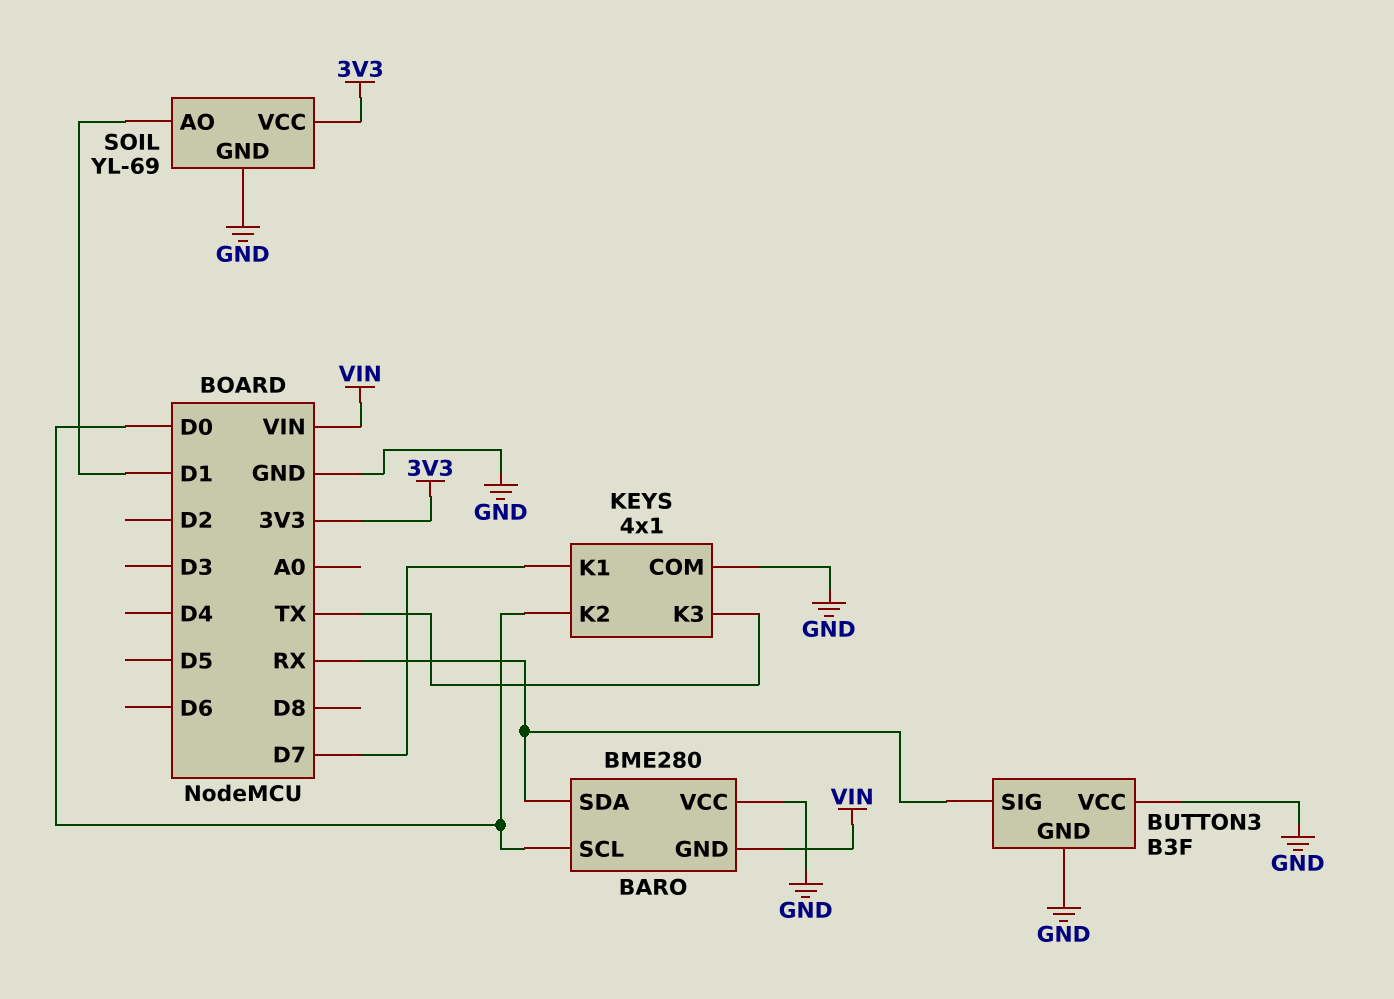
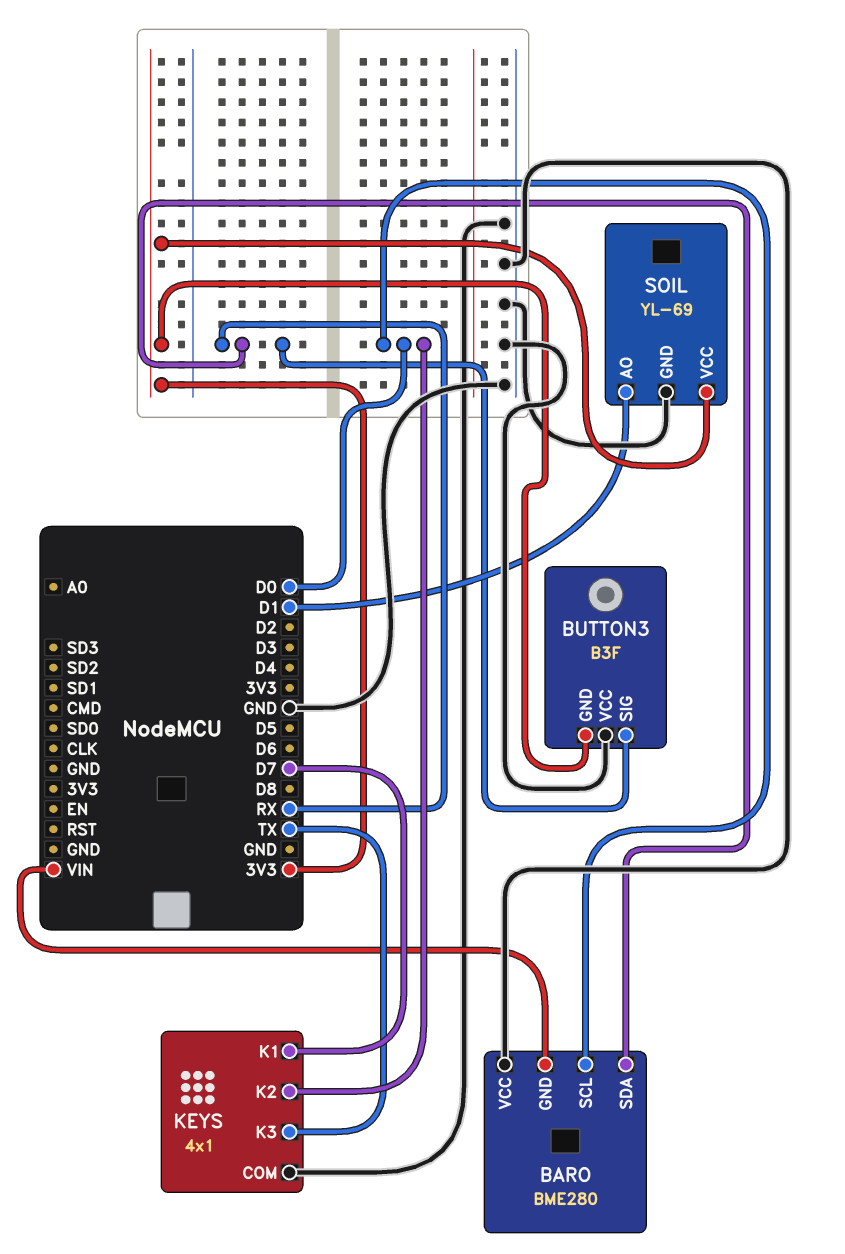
BUTTON3 pin GND: GND -> 3V3

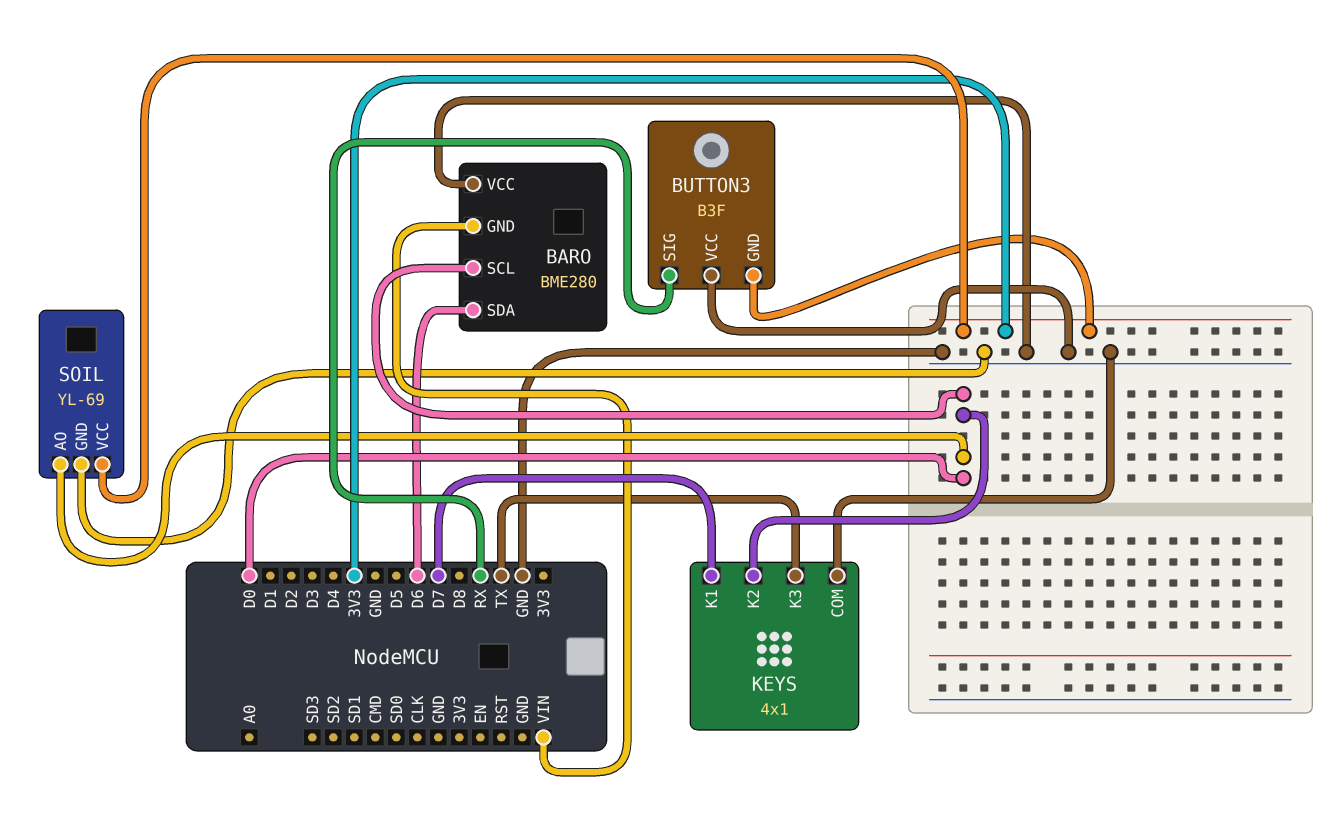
BARO pin SDA: RX -> D6
SOIL pin AO: D1 -> D0

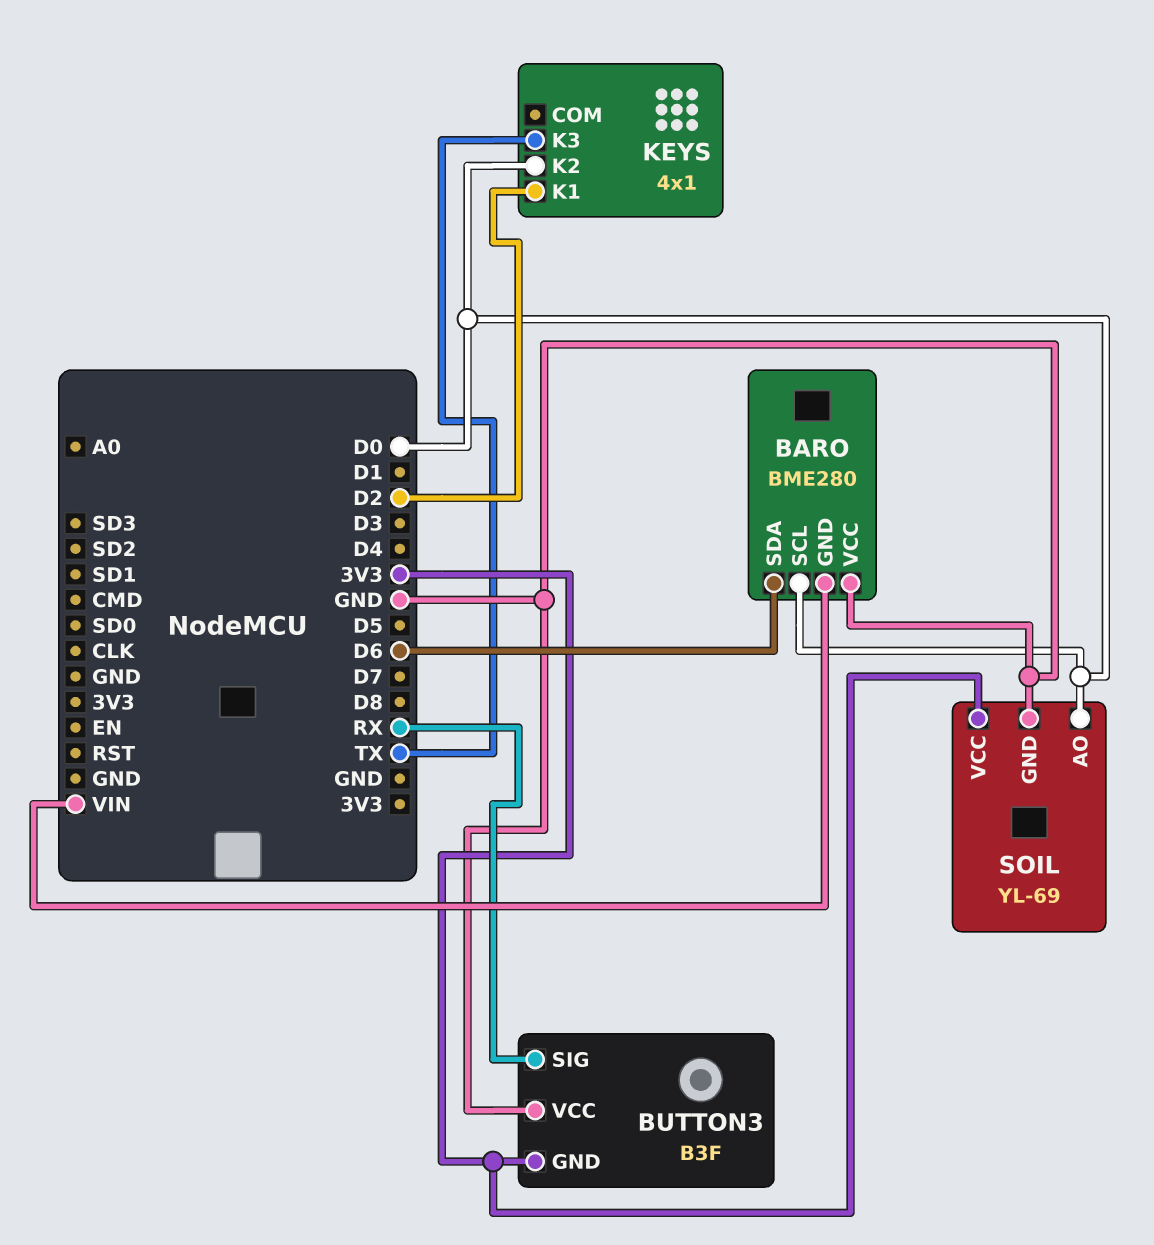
KEYS pin COM: GND -> none
KEYS pin K1: D7 -> D2

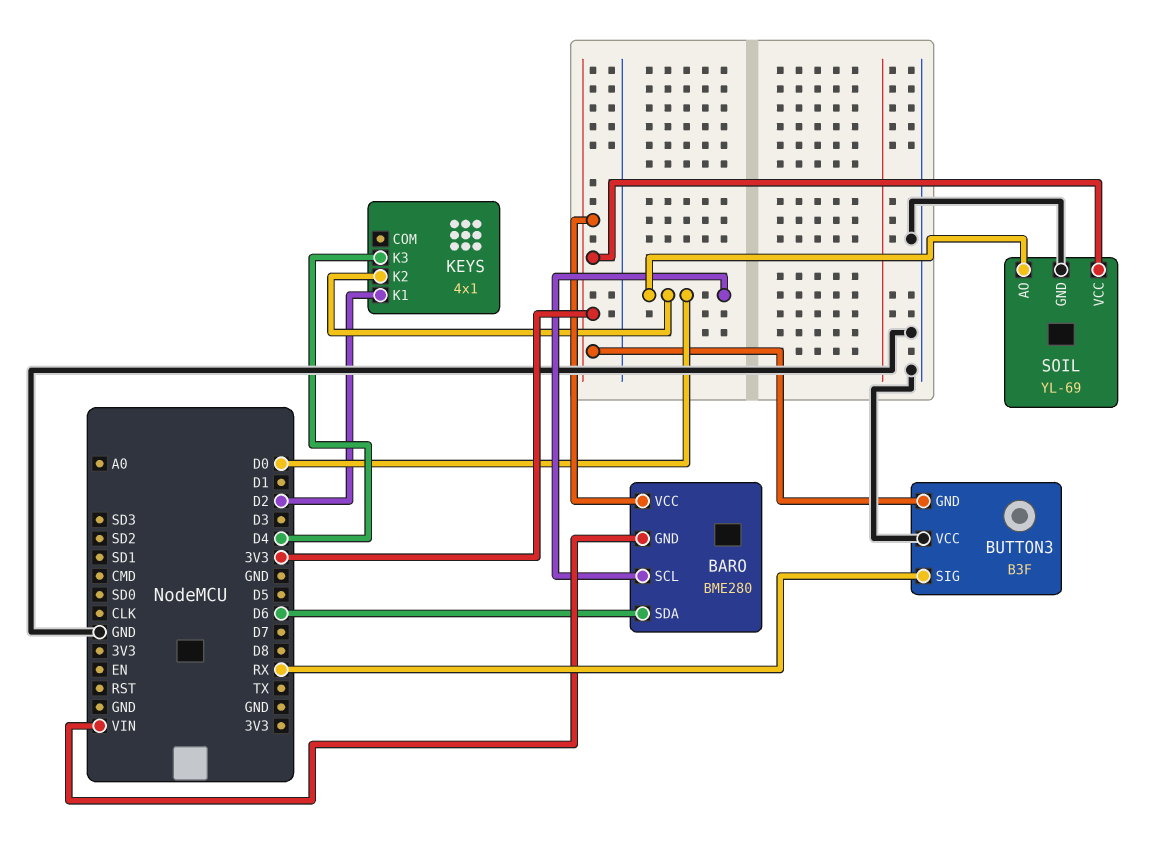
BARO pin VCC: GND -> 3V3
KEYS pin K3: TX -> D4

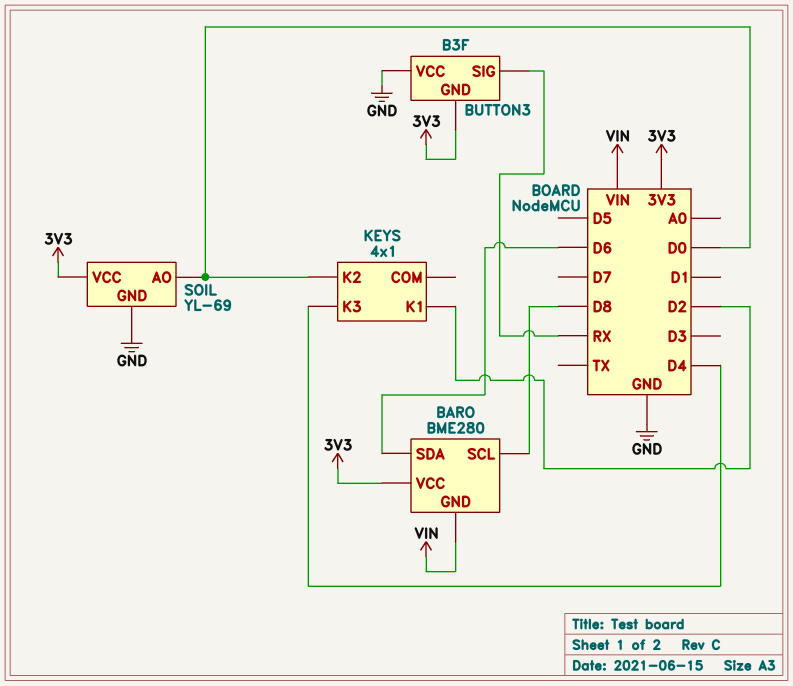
BARO pin SCL: D0 -> D8

